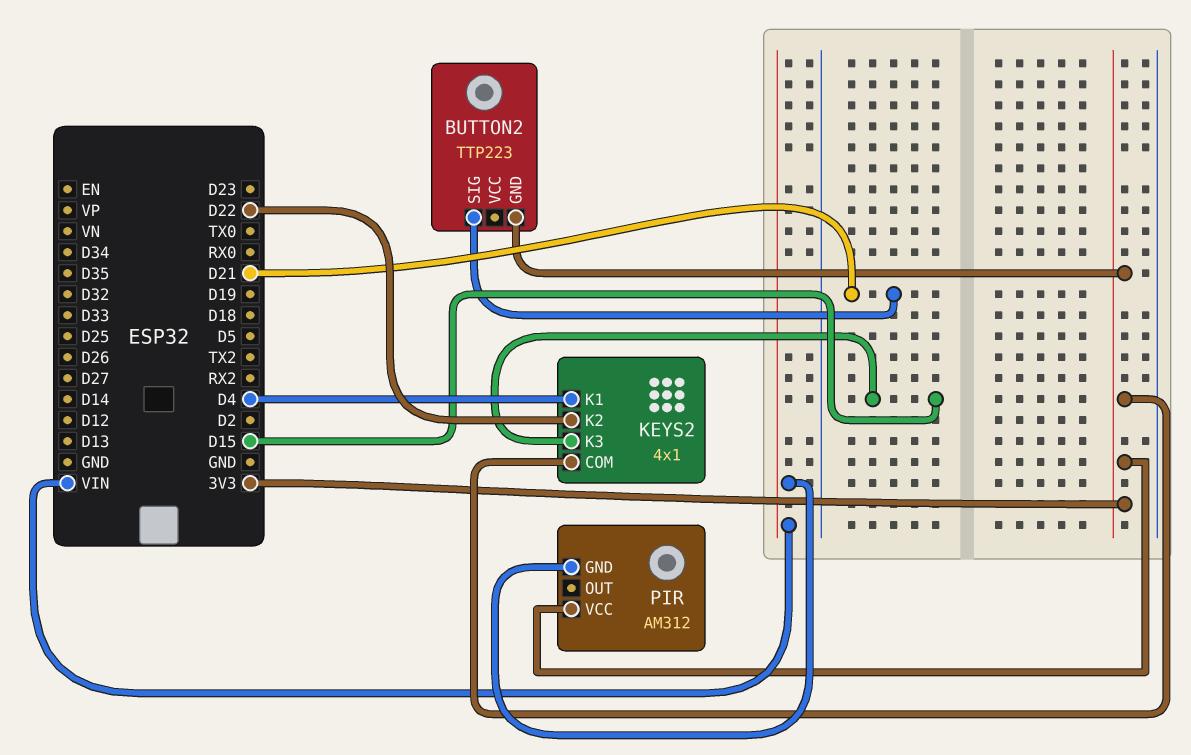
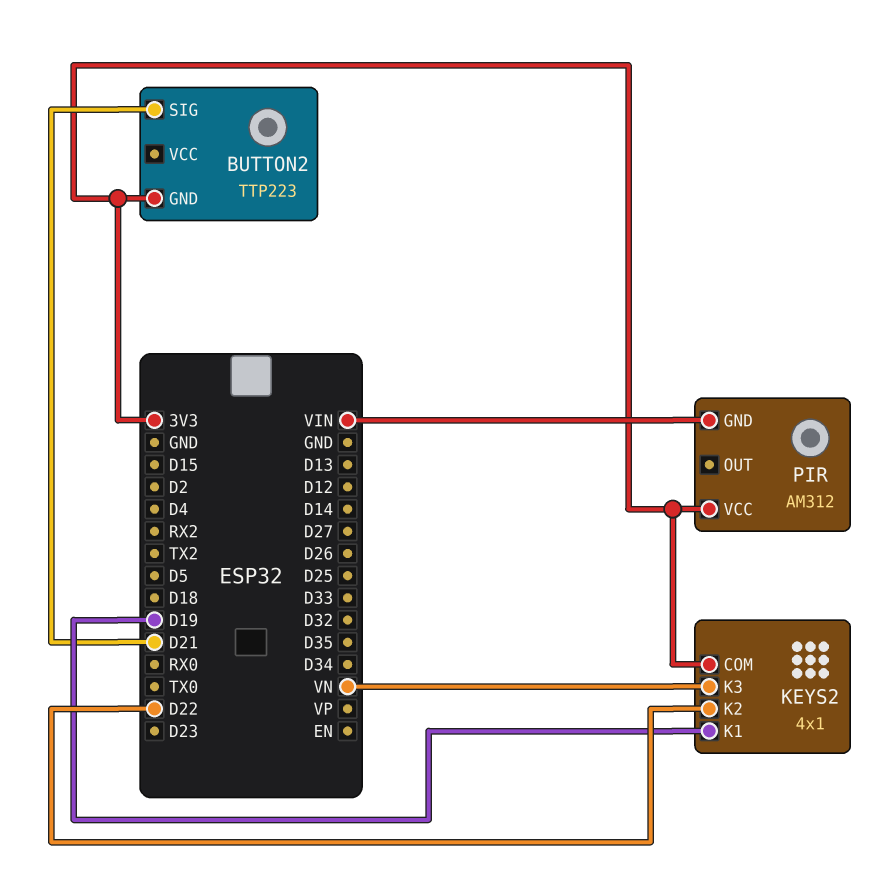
KEYS2 pin K1: D4 -> D19
KEYS2 pin K3: D15 -> VN

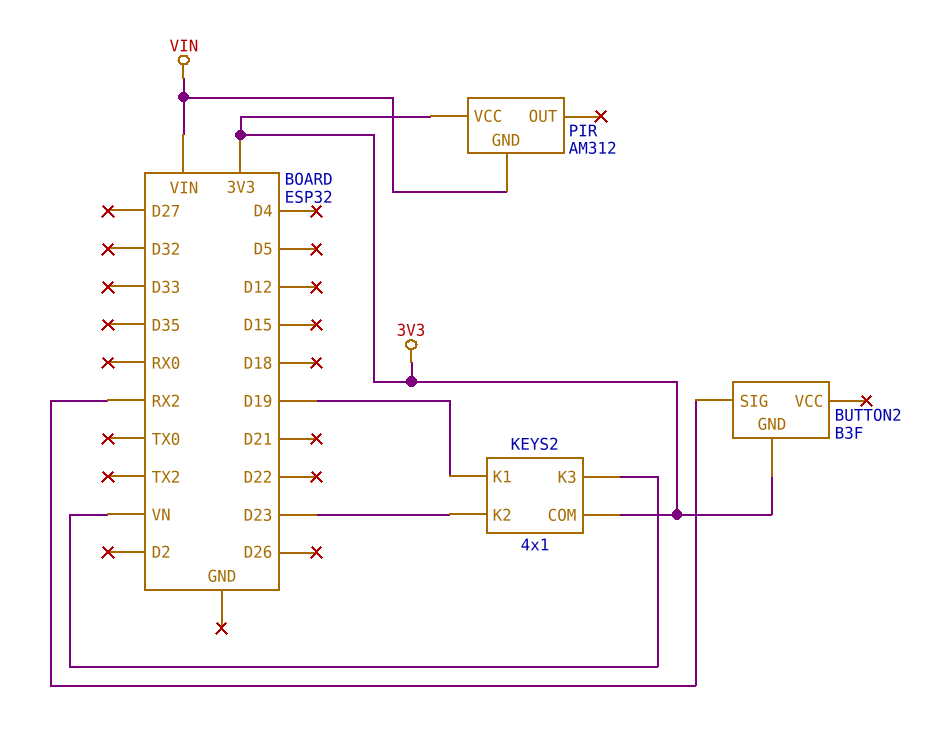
BUTTON2: TTP223 -> B3F
BUTTON2 pin SIG: D21 -> RX2
KEYS2 pin K2: D22 -> D23

